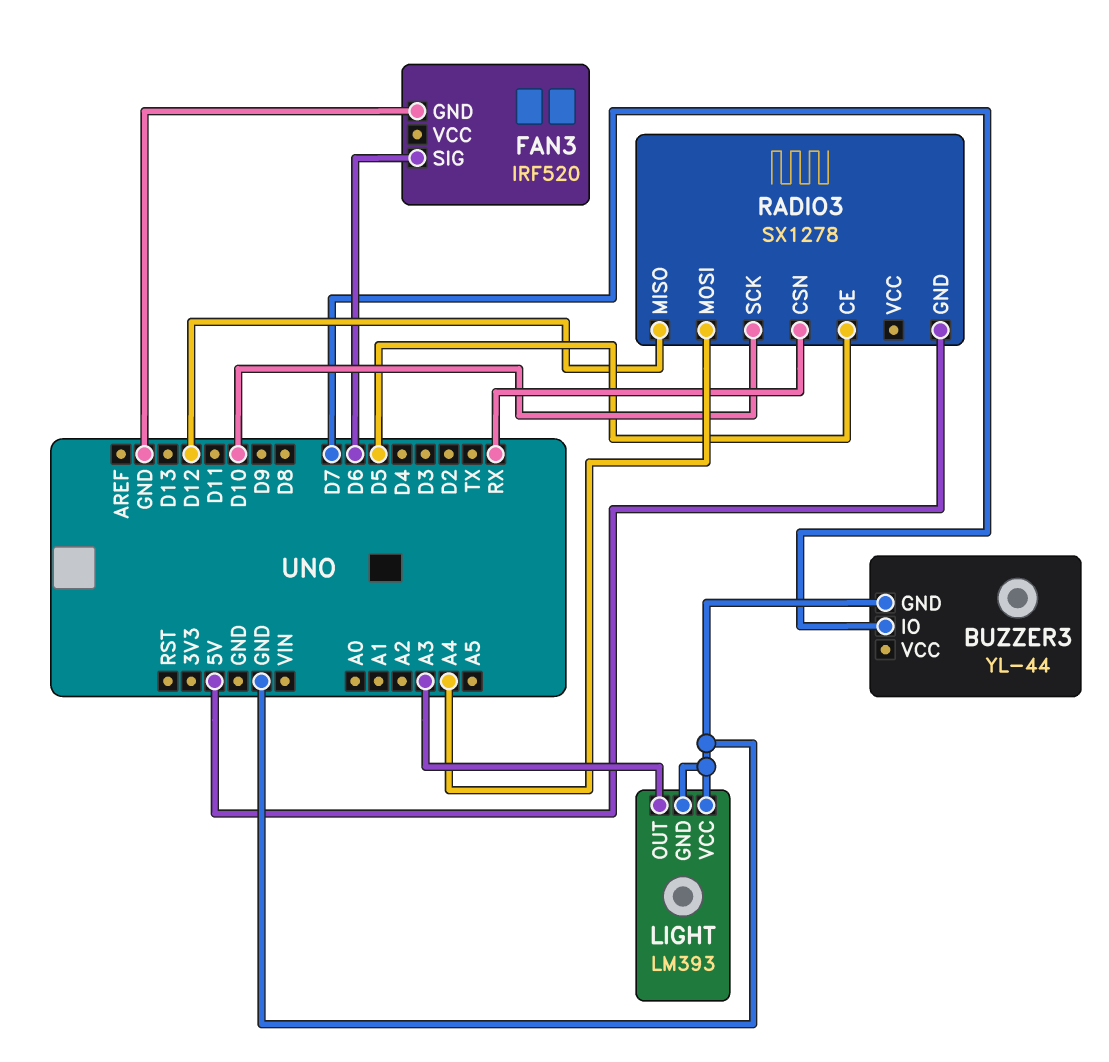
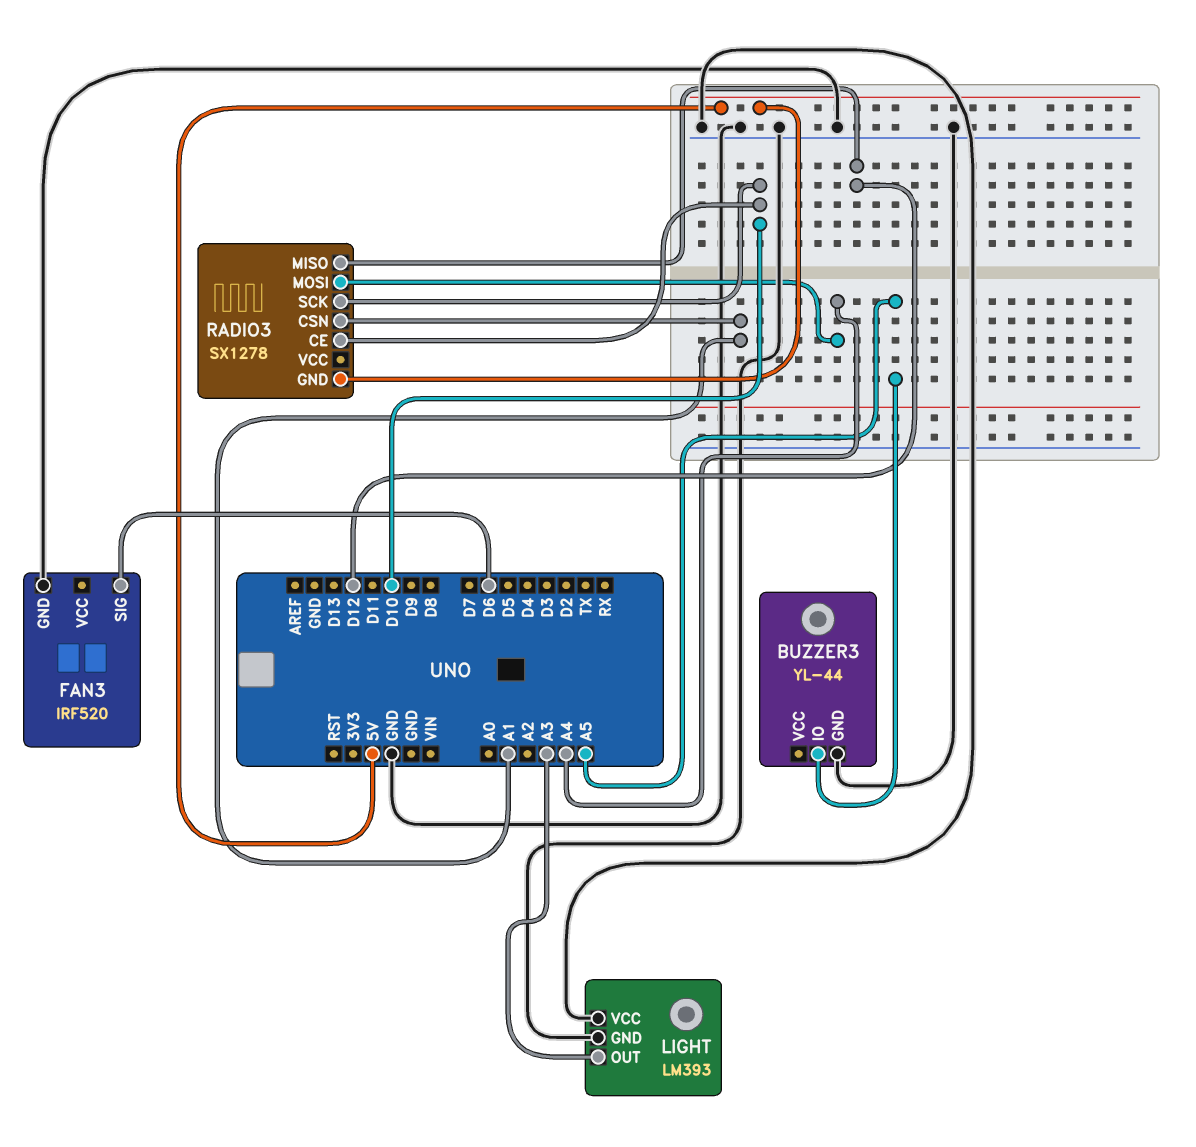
BUZZER3 pin IO: D7 -> A5
RADIO3 pin CE: D5 -> D10
RADIO3 pin CSN: RX -> A1

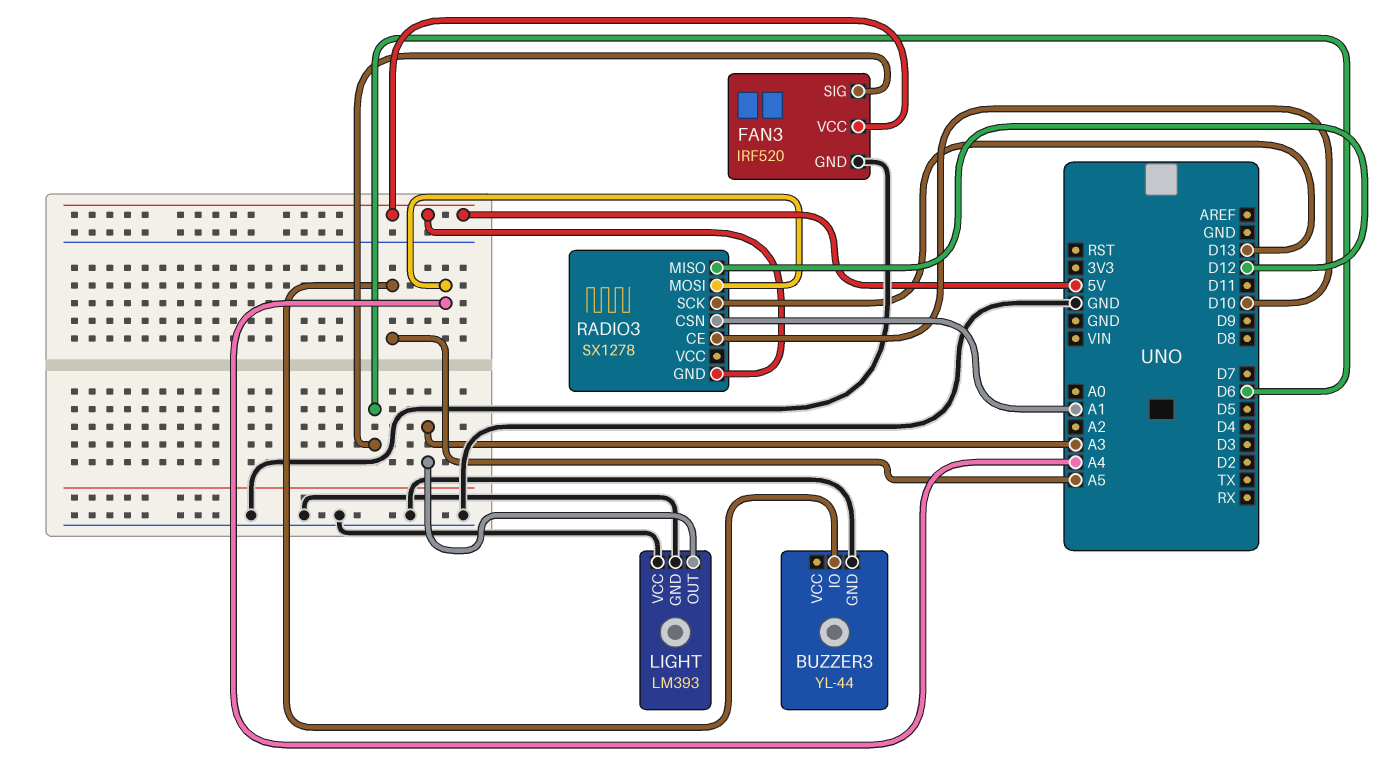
FAN3 pin VCC: none -> 5V
RADIO3 pin SCK: D10 -> D13

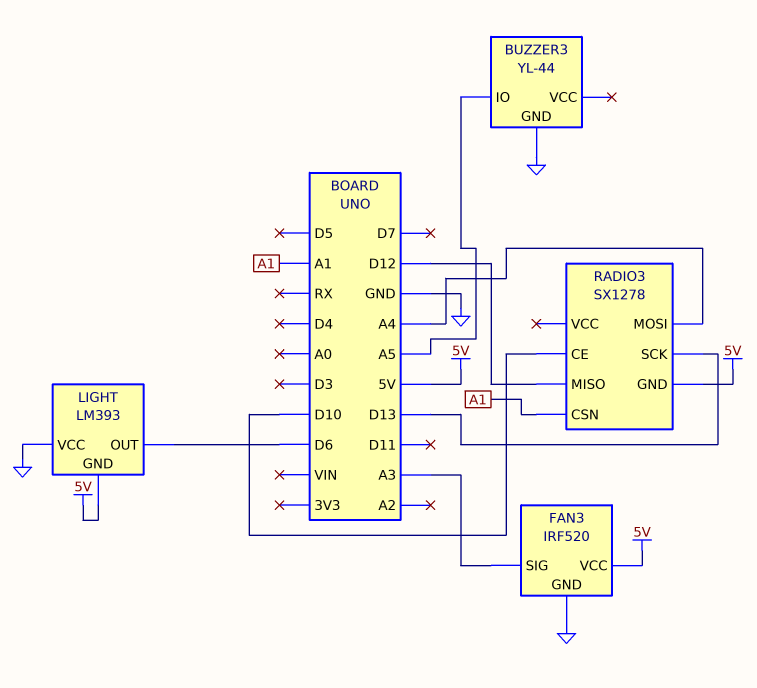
FAN3 pin SIG: D6 -> A3
LIGHT pin GND: GND -> 5V
LIGHT pin OUT: A3 -> D6

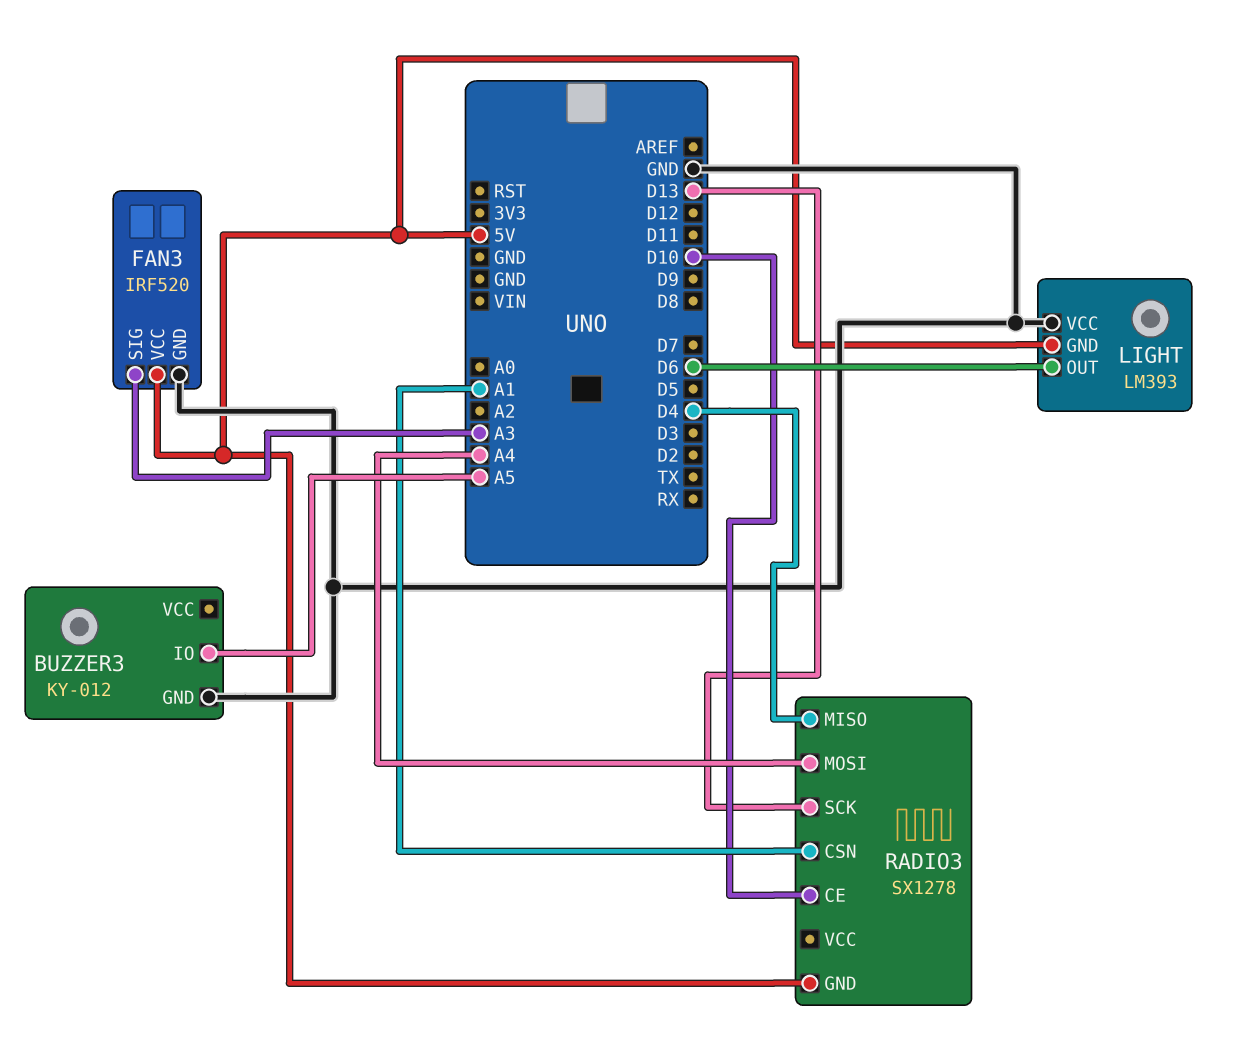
BUZZER3: YL-44 -> KY-012
RADIO3 pin MISO: D12 -> D4

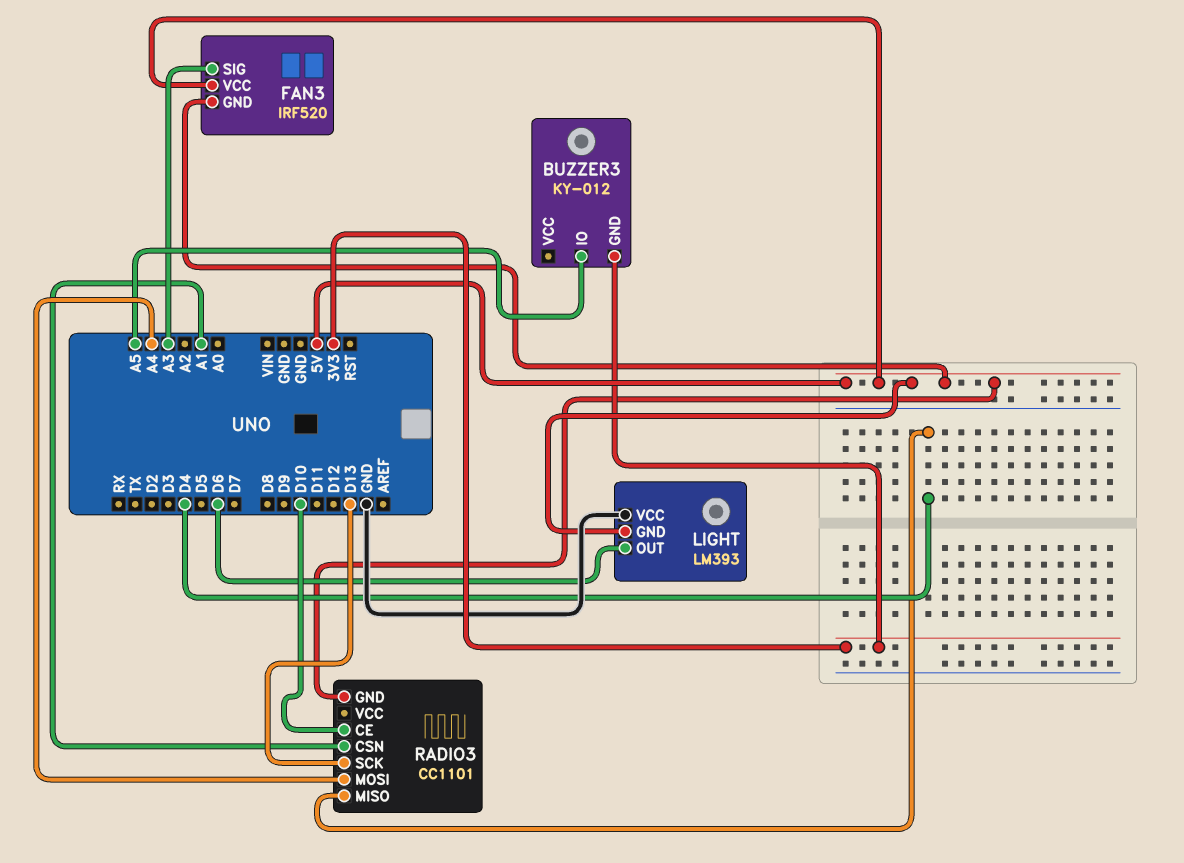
BUZZER3 pin GND: GND -> 3V3
FAN3 pin GND: GND -> 5V
RADIO3: SX1278 -> CC1101

